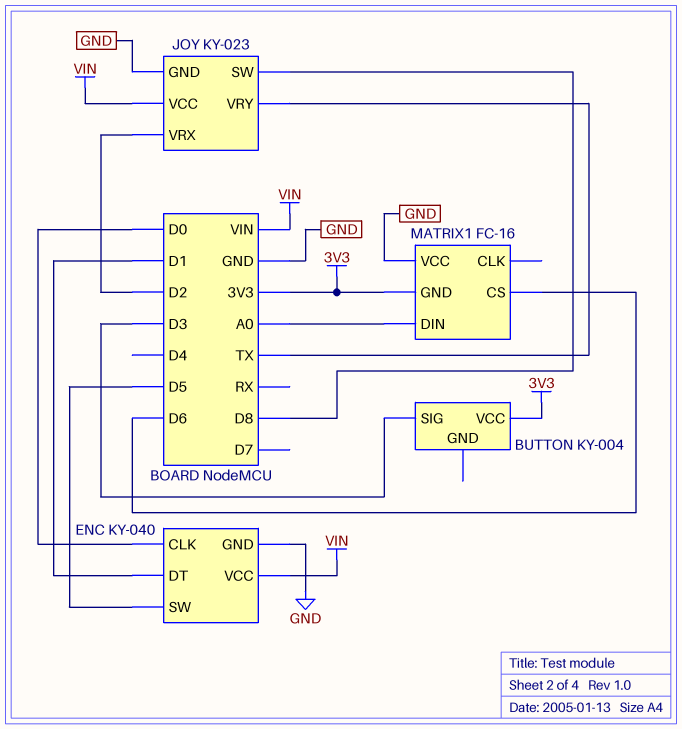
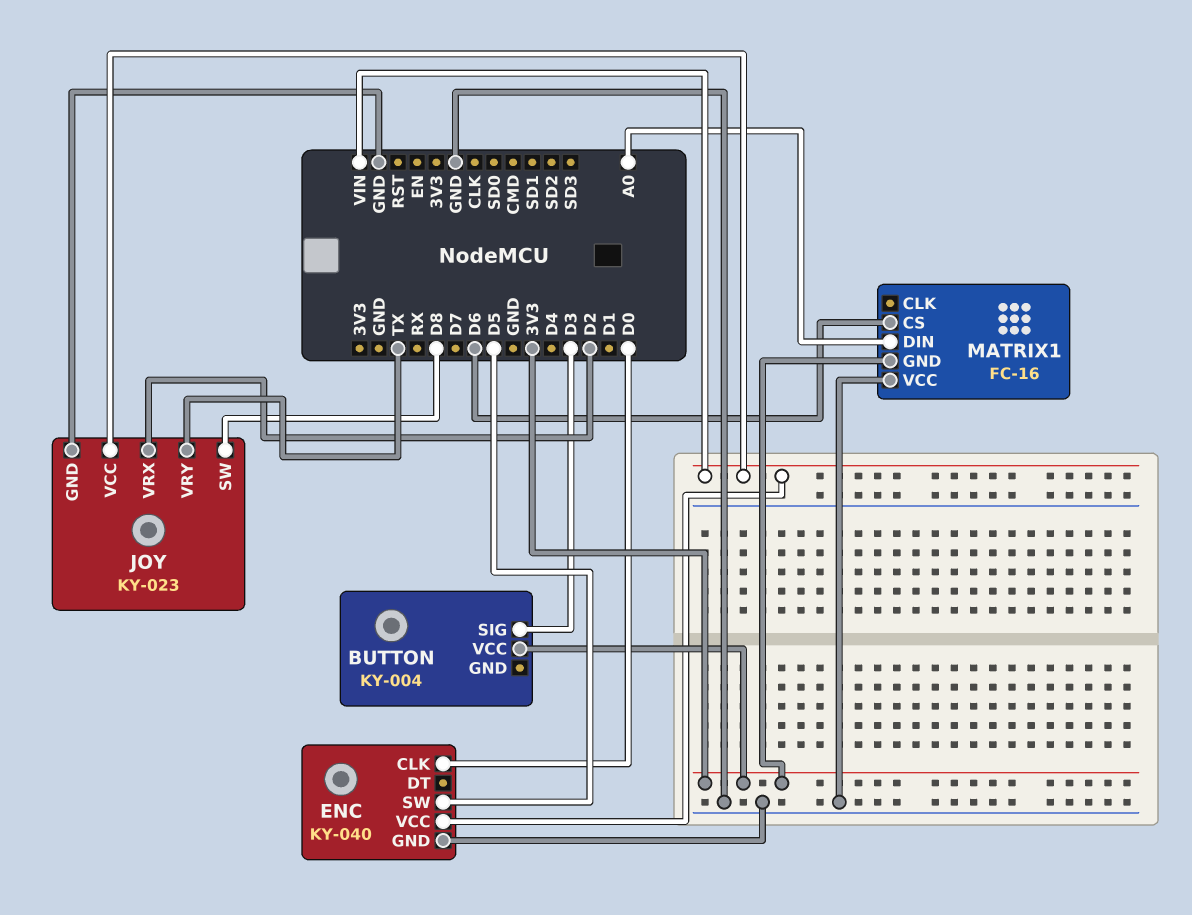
ENC pin DT: D1 -> none

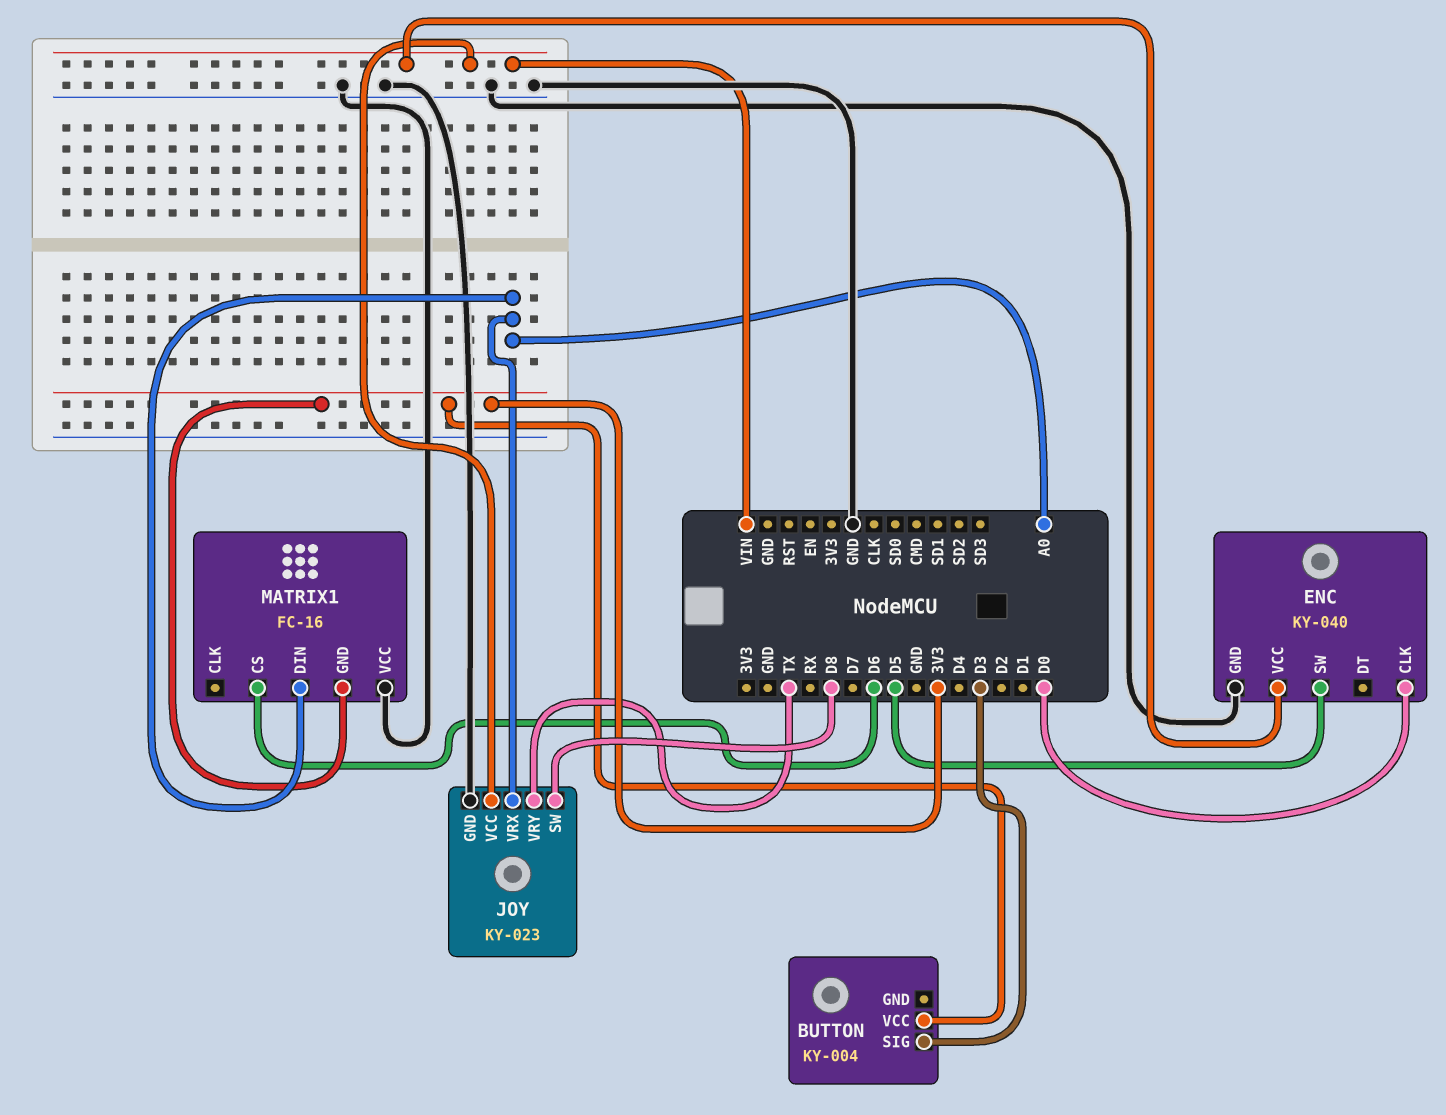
JOY pin VRX: D2 -> A0

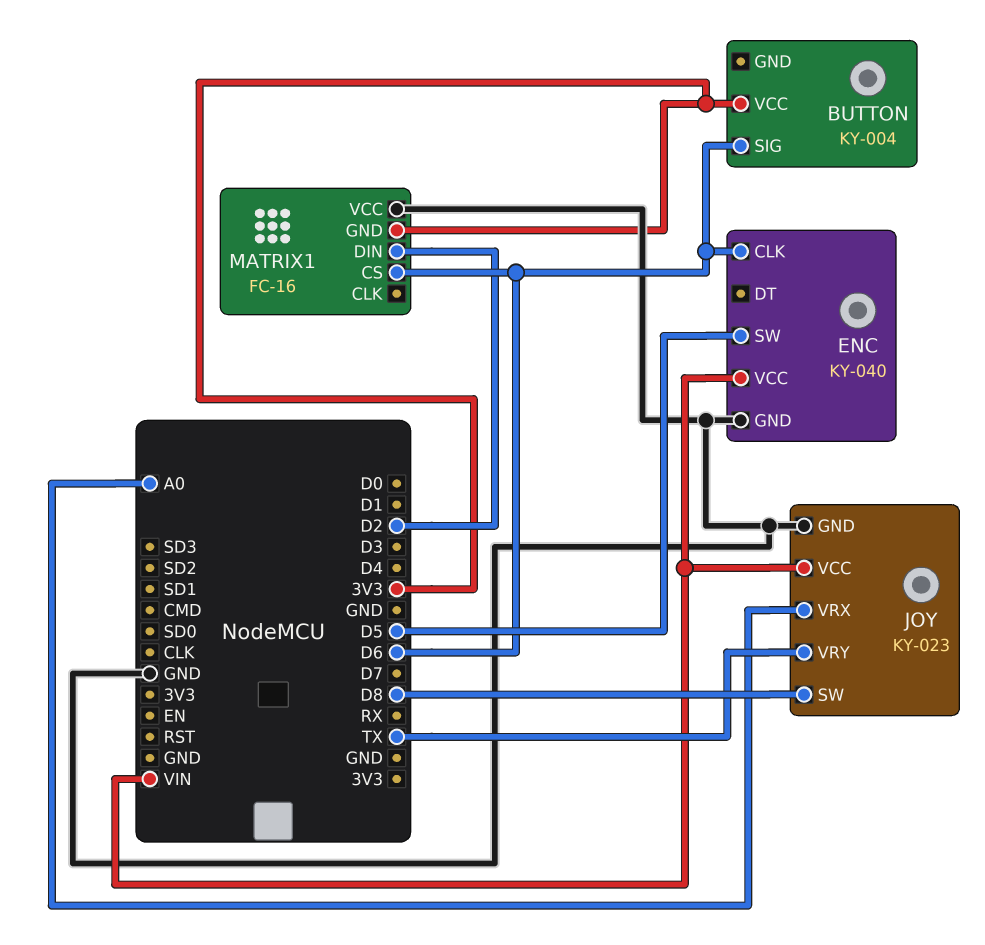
BUTTON pin SIG: D3 -> D6
ENC pin CLK: D0 -> D6
MATRIX1 pin DIN: A0 -> D2

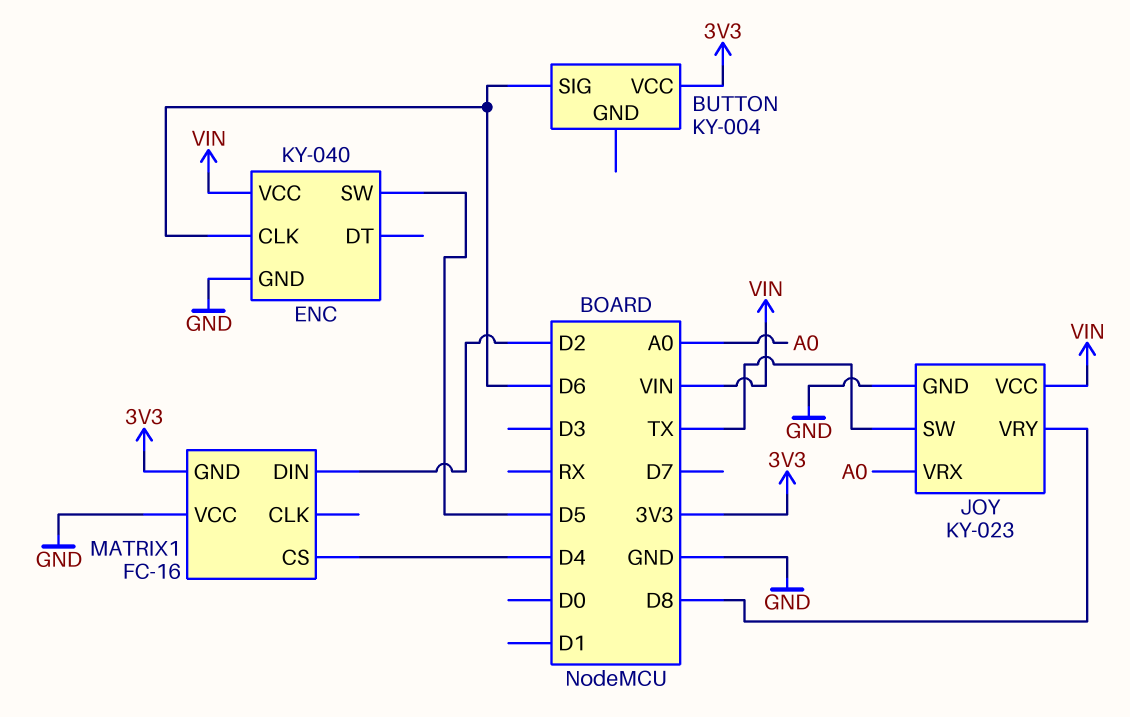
JOY pin SW: D8 -> TX
JOY pin VRY: TX -> D8
MATRIX1 pin CS: D6 -> D4

